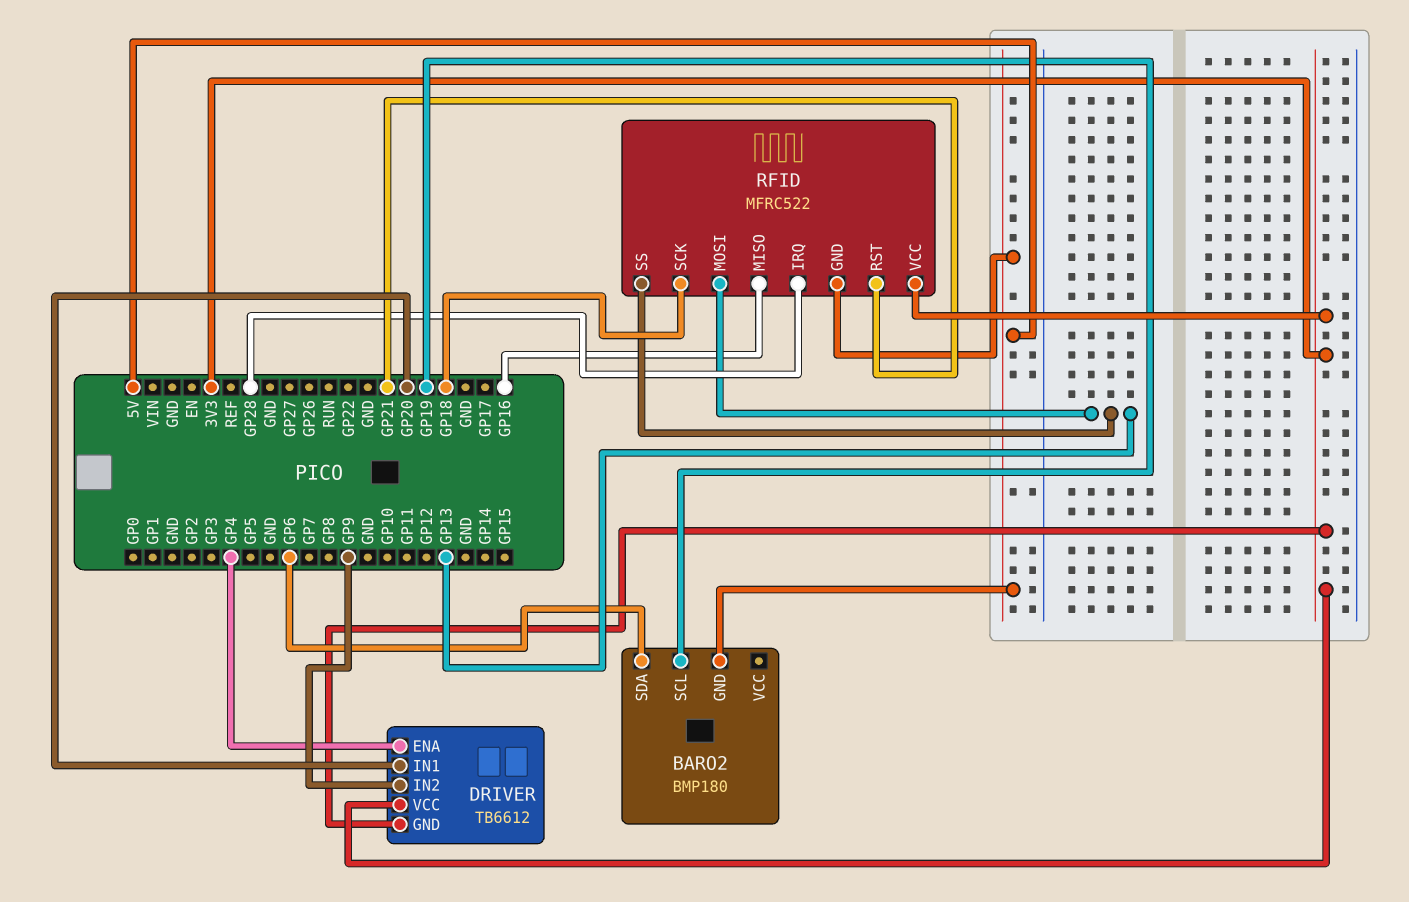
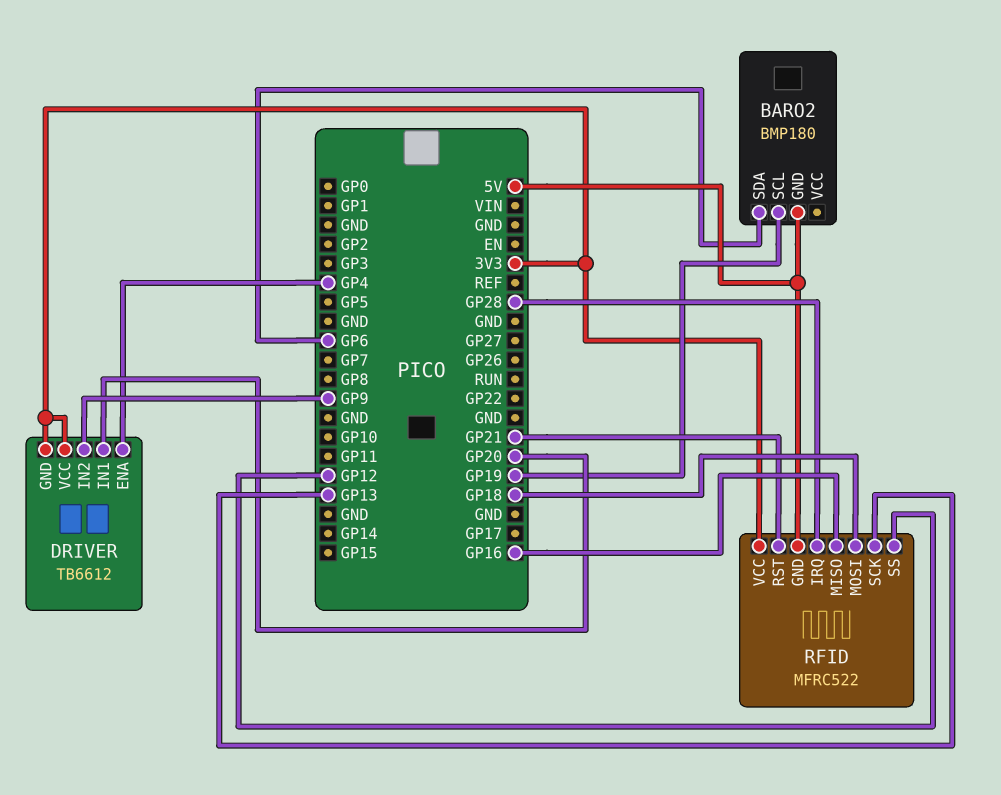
RFID pin MOSI: GP13 -> GP18
RFID pin SCK: GP18 -> GP13
RFID pin SS: GP13 -> GP12

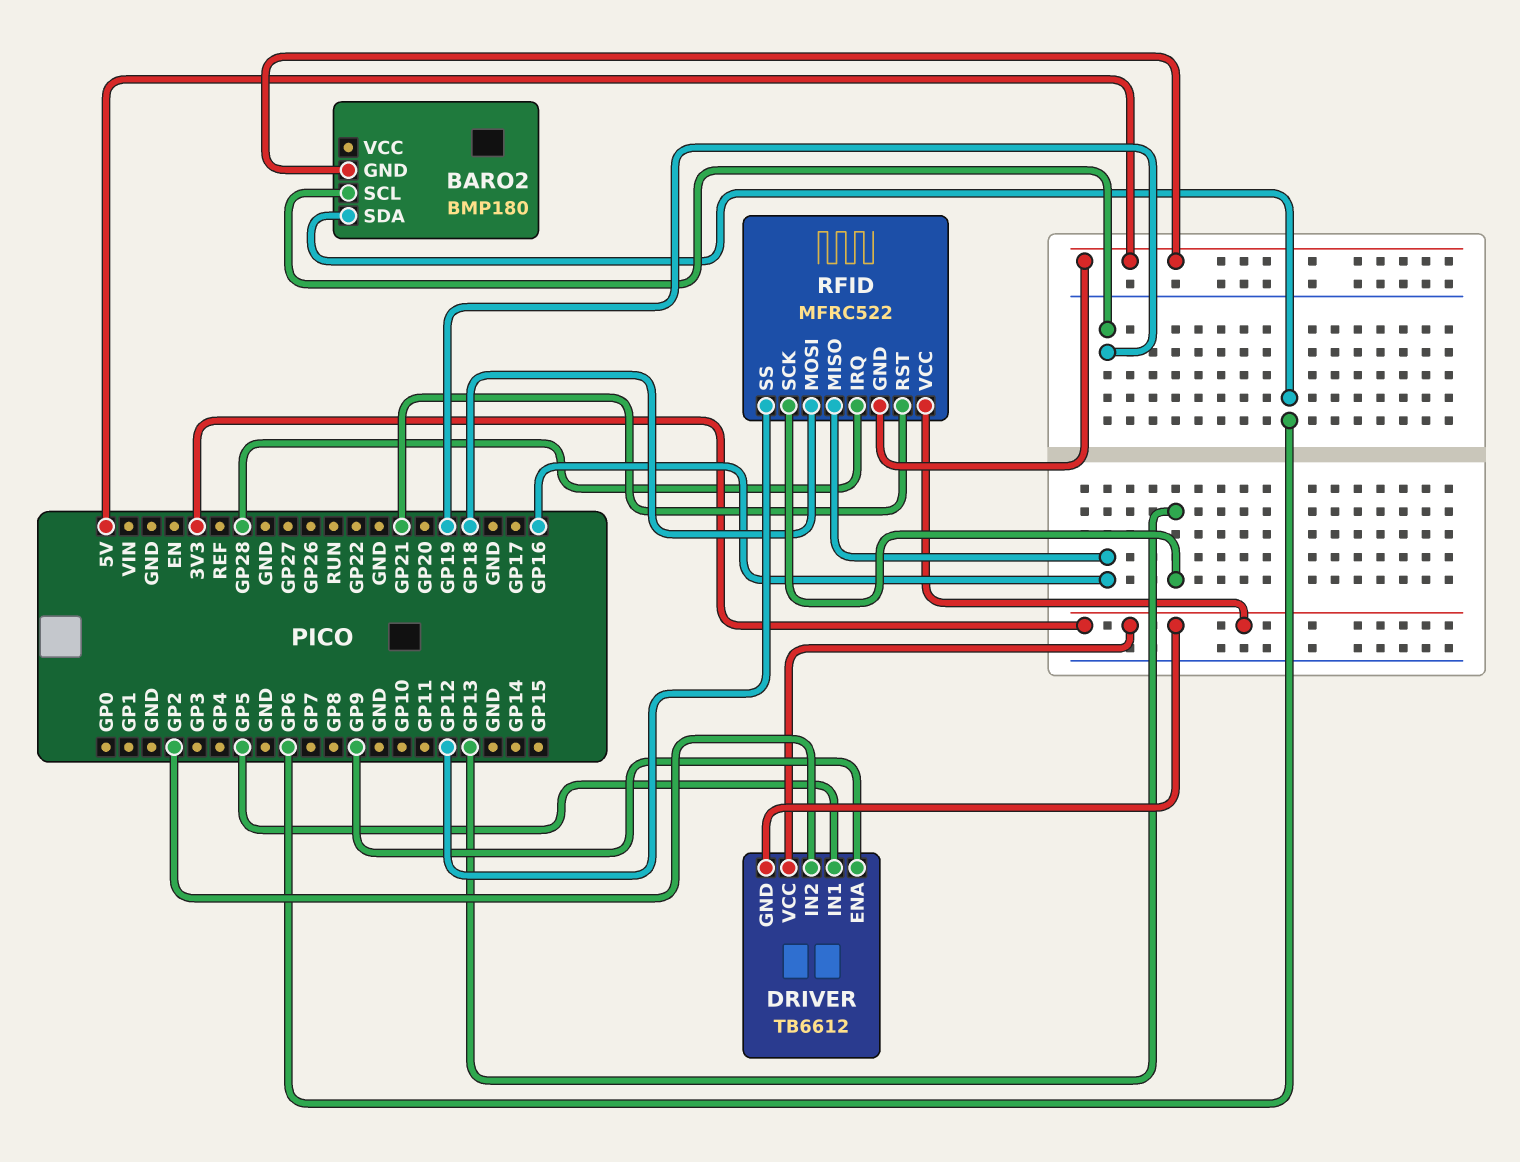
DRIVER pin ENA: GP4 -> GP9
DRIVER pin IN1: GP20 -> GP5
DRIVER pin IN2: GP9 -> GP2

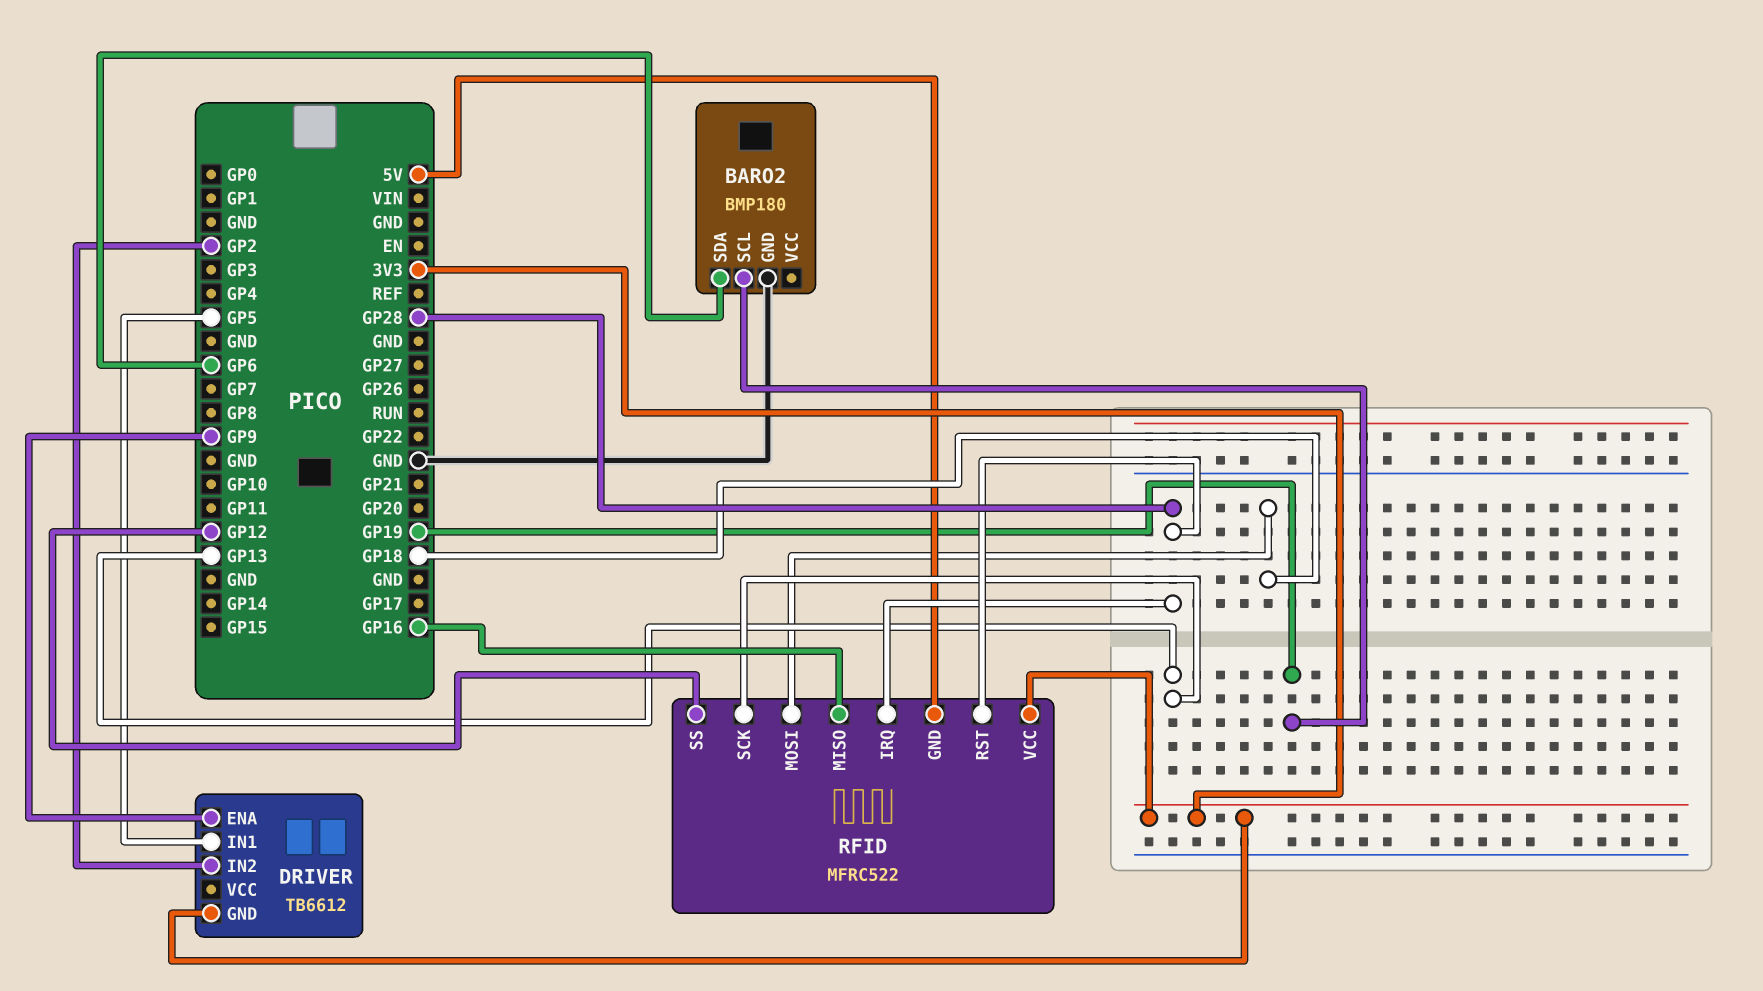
BARO2 pin GND: 5V -> GND
DRIVER pin VCC: 3V3 -> none
RFID pin RST: GP21 -> GP28

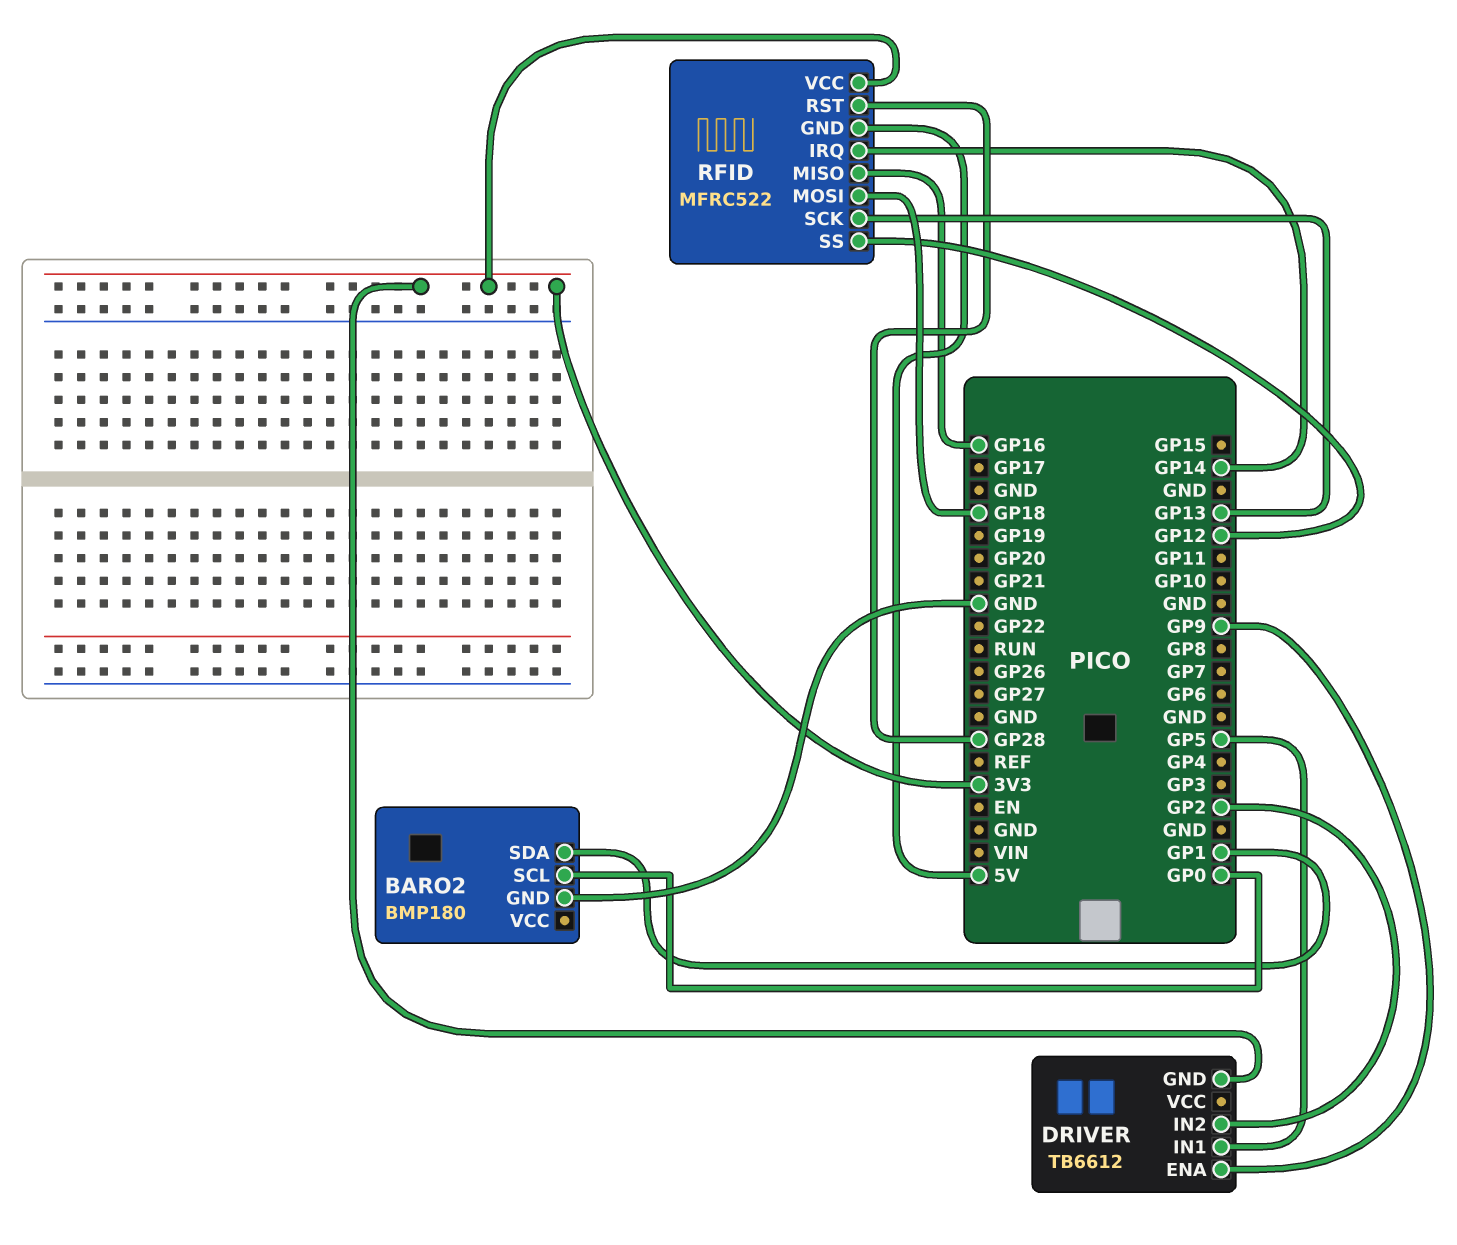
BARO2 pin SCL: GP19 -> GP0
BARO2 pin SDA: GP6 -> GP1
RFID pin IRQ: GP28 -> GP14

